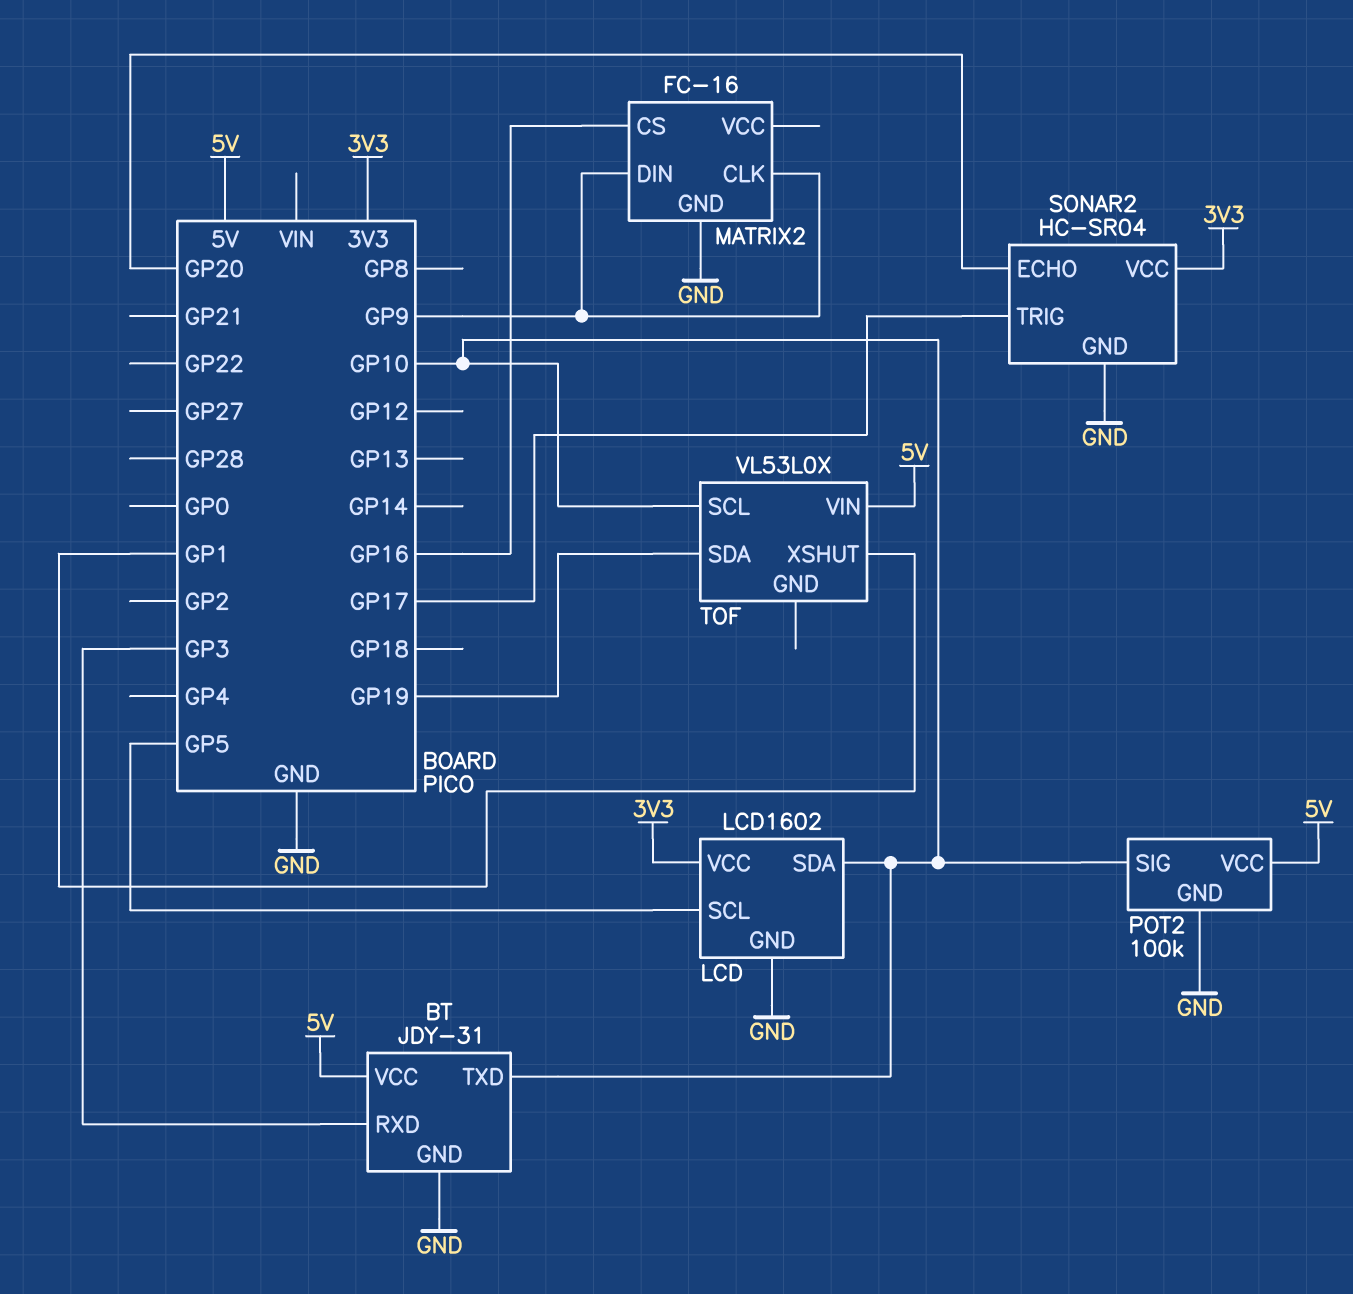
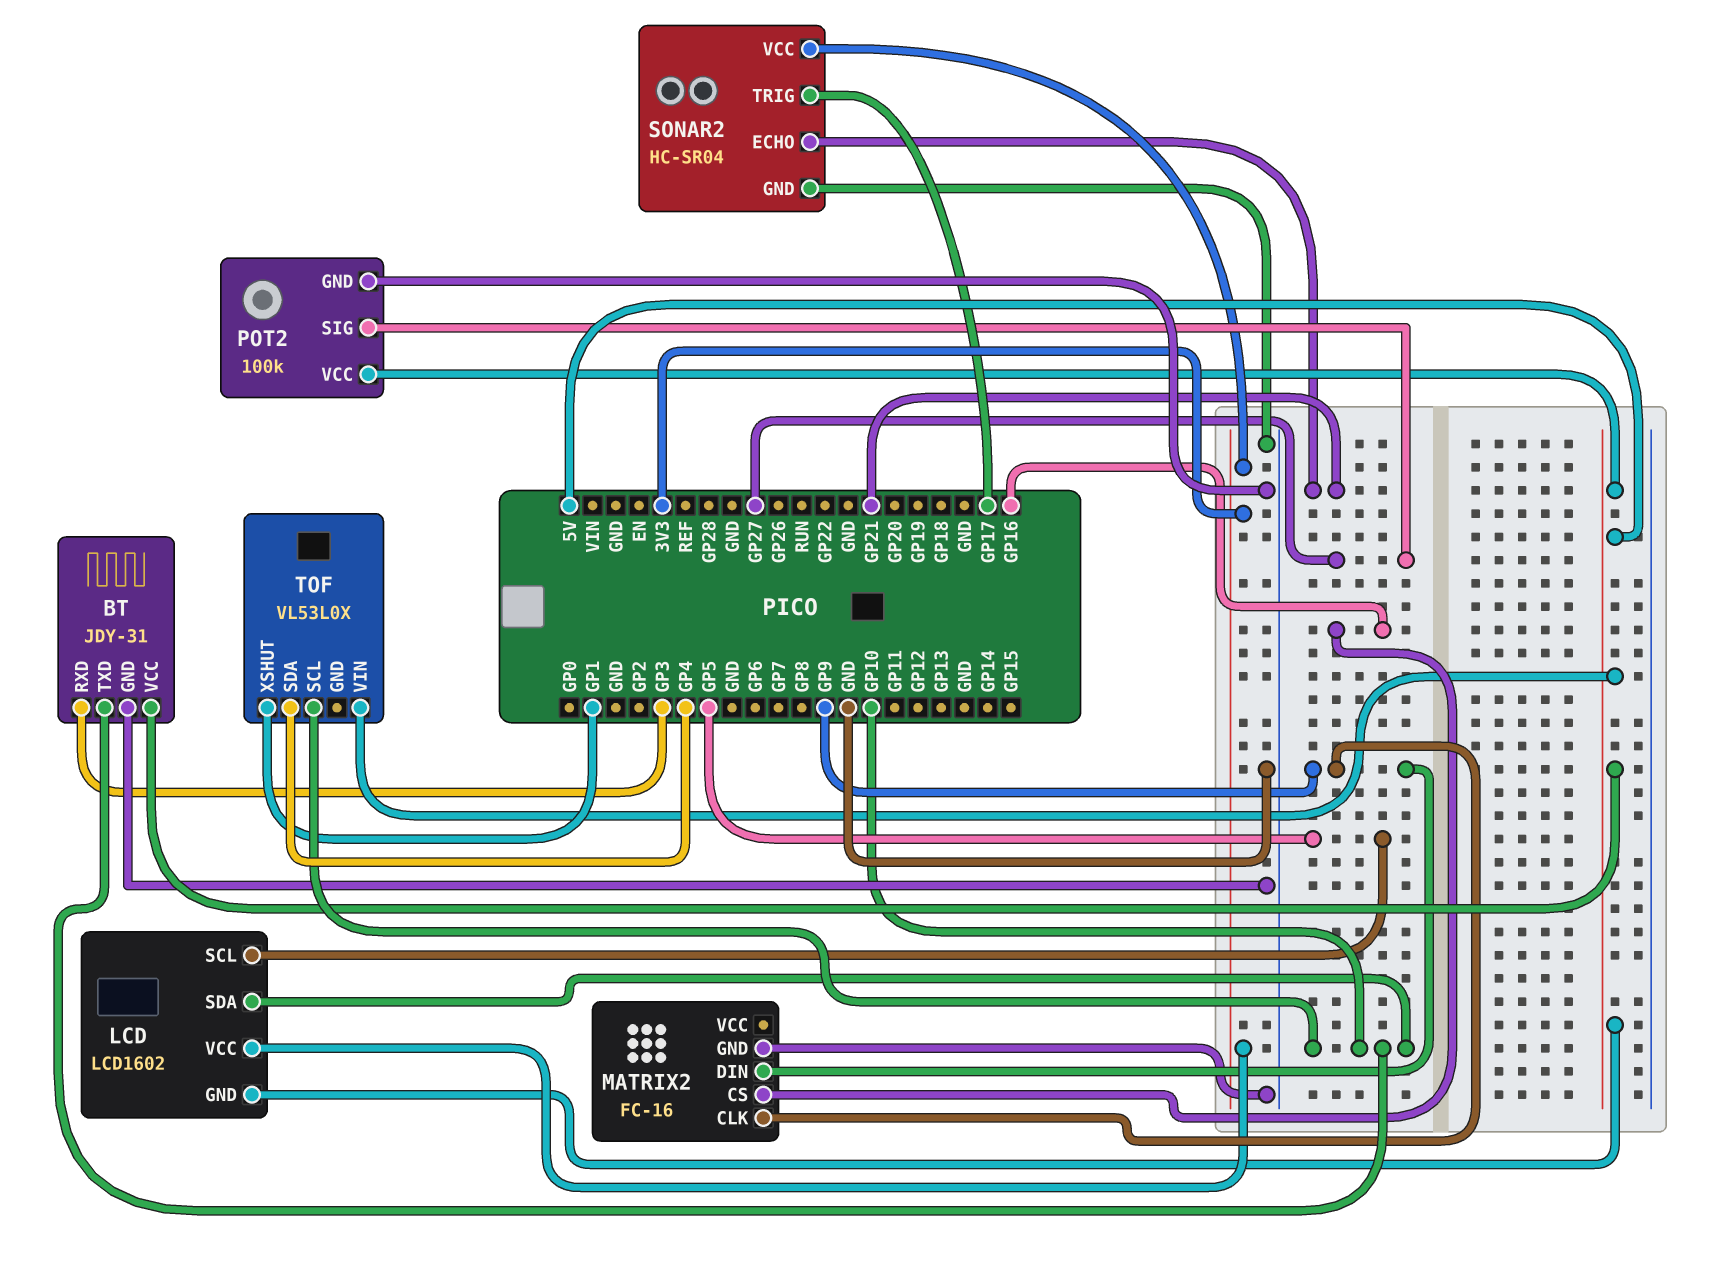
LCD pin GND: GND -> 5V
POT2 pin SIG: GP10 -> GP27
SONAR2 pin ECHO: GP20 -> GP21
TOF pin SDA: GP19 -> GP4

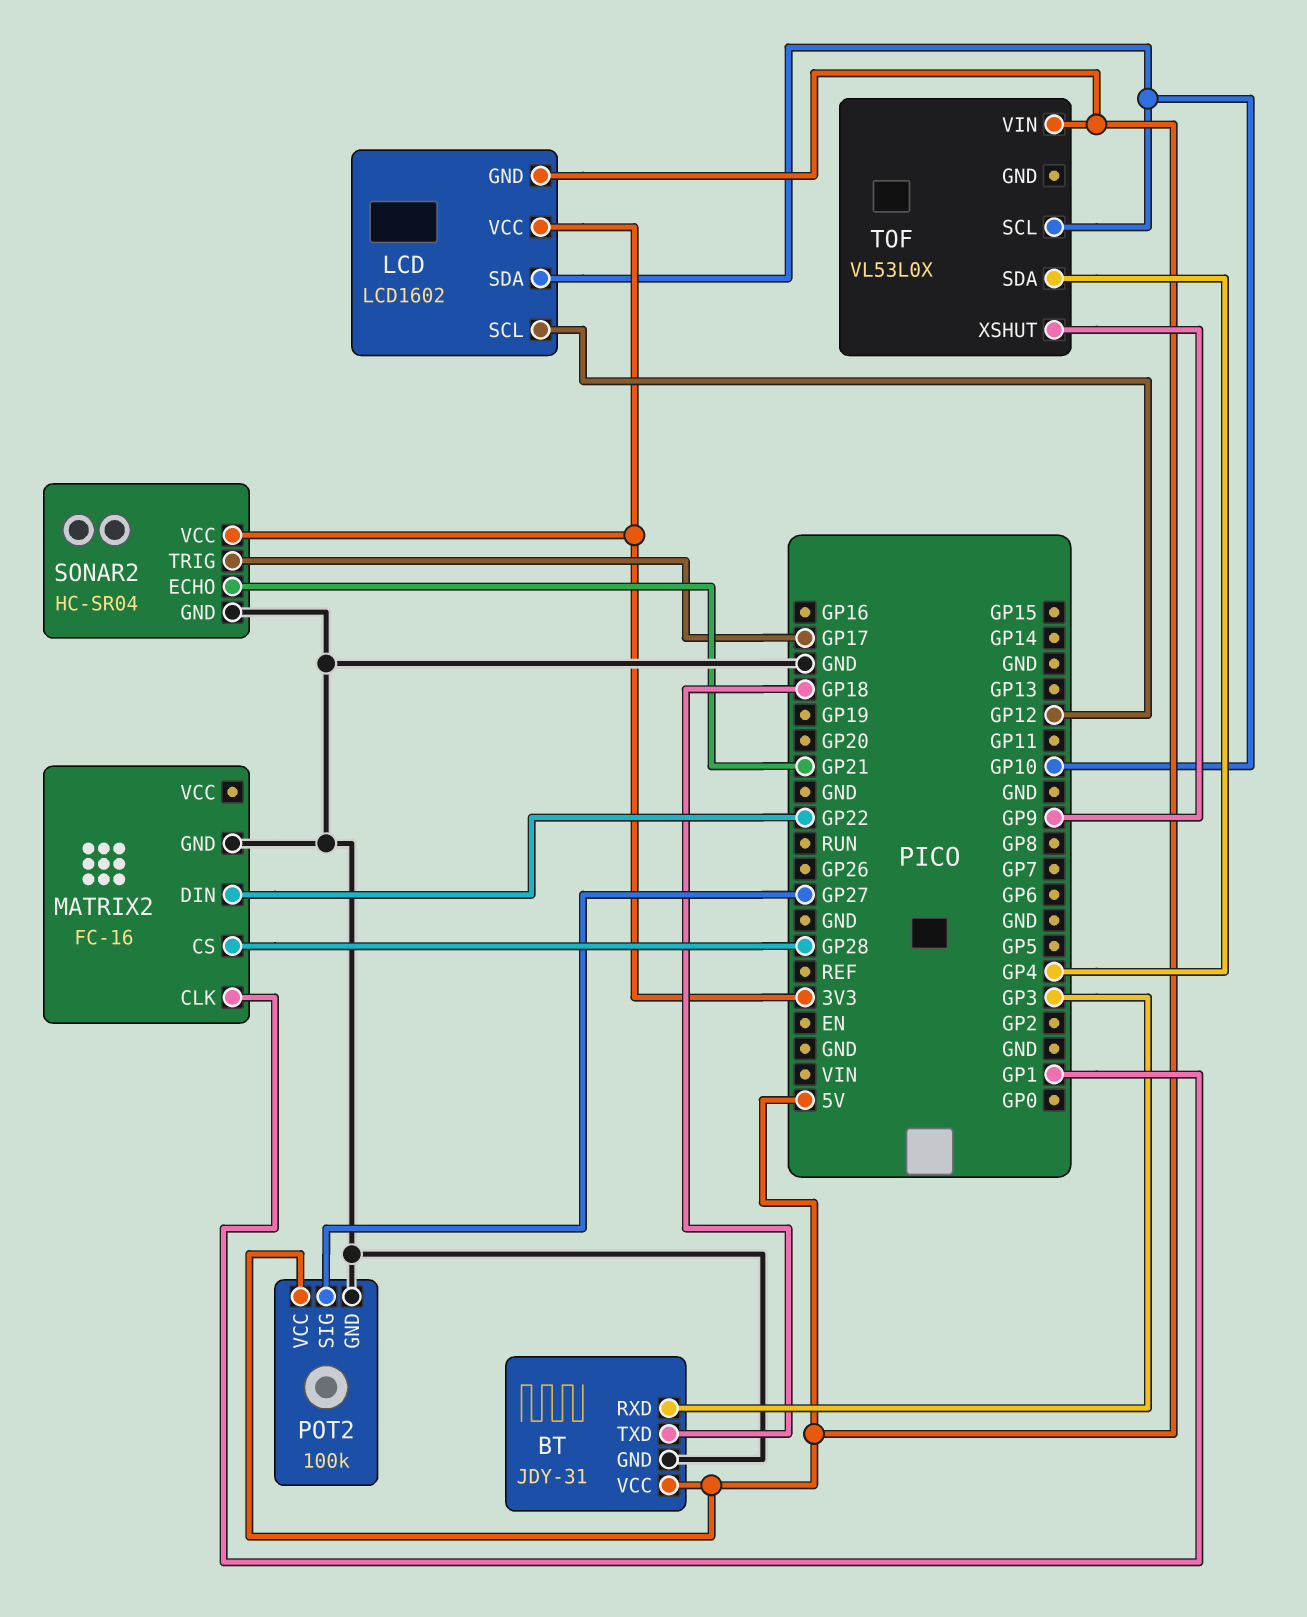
BT pin TXD: GP10 -> GP18
LCD pin SCL: GP5 -> GP12
MATRIX2 pin CLK: GP9 -> GP1
MATRIX2 pin CS: GP16 -> GP28
MATRIX2 pin DIN: GP9 -> GP22
TOF pin XSHUT: GP1 -> GP9

